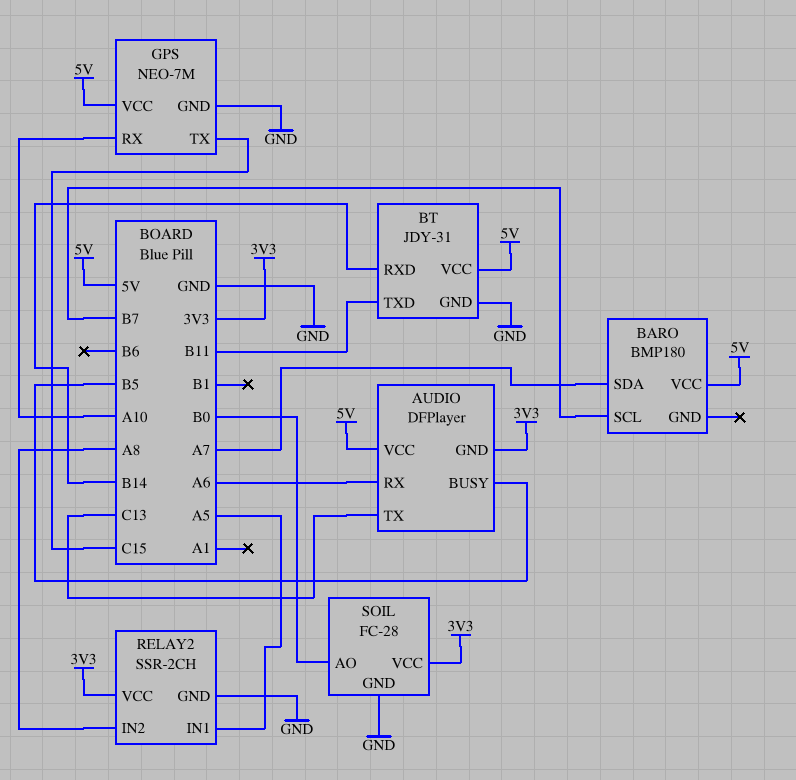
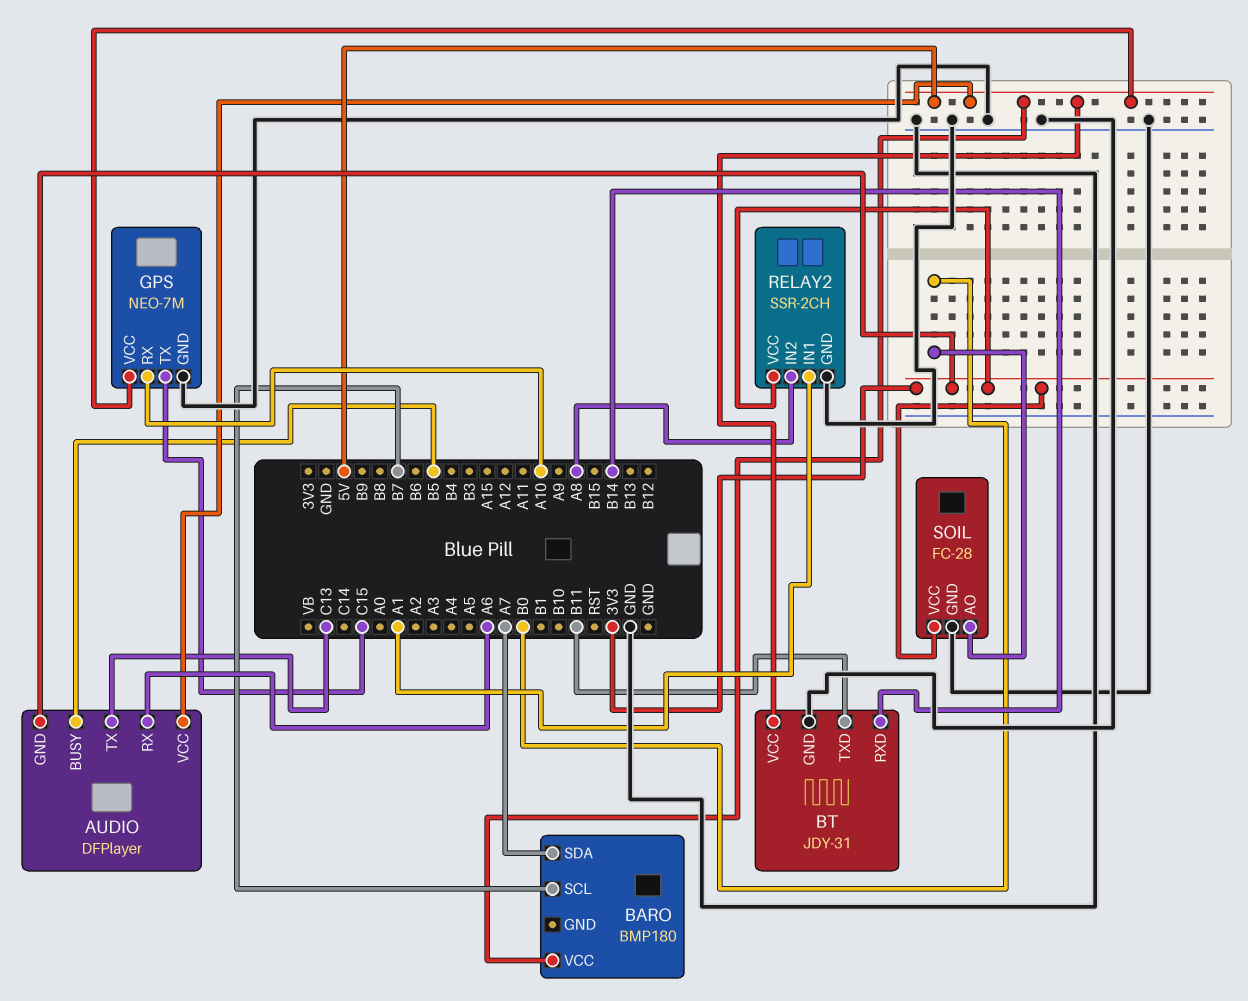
RELAY2 pin IN1: A5 -> A1

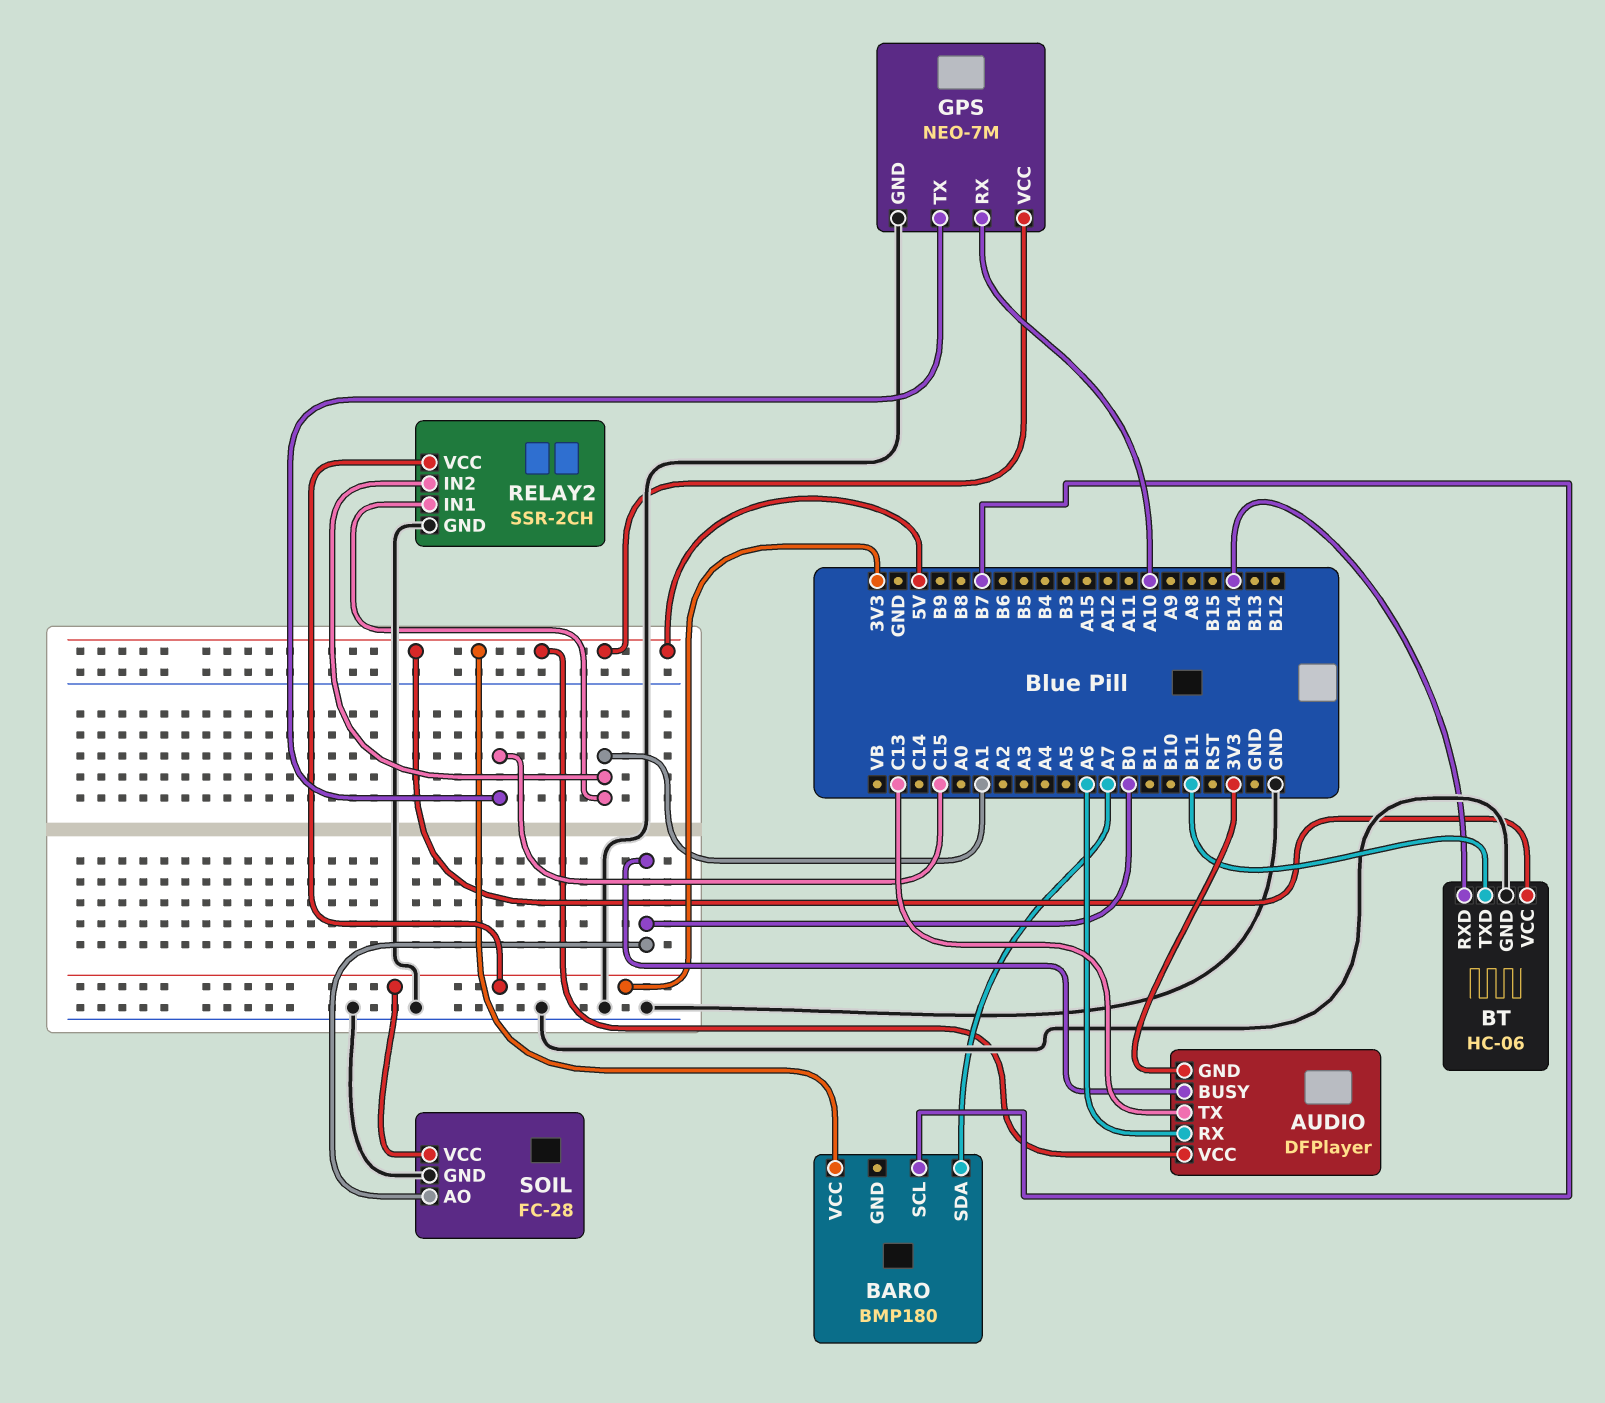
AUDIO pin BUSY: B5 -> B0
BT: JDY-31 -> HC-06
RELAY2 pin IN2: A8 -> A1

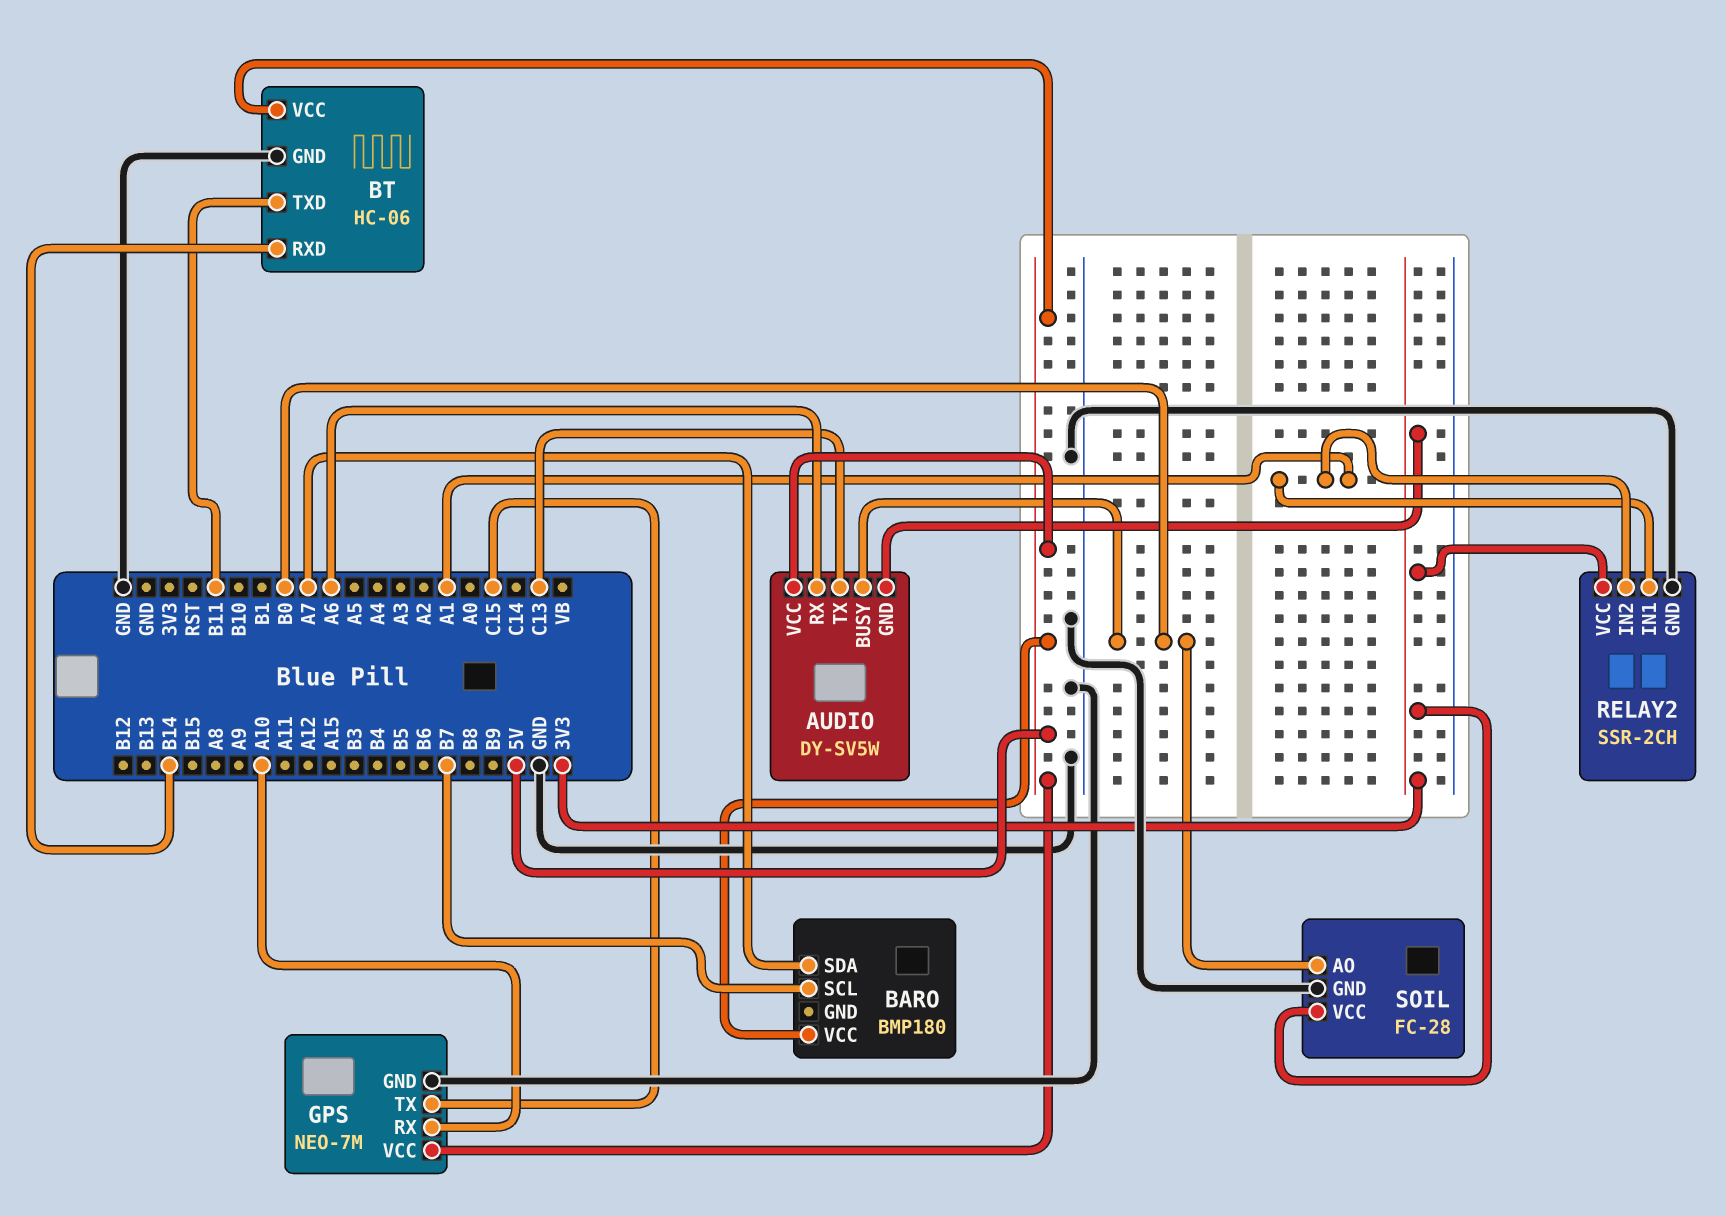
AUDIO: DFPlayer -> DY-SV5W

